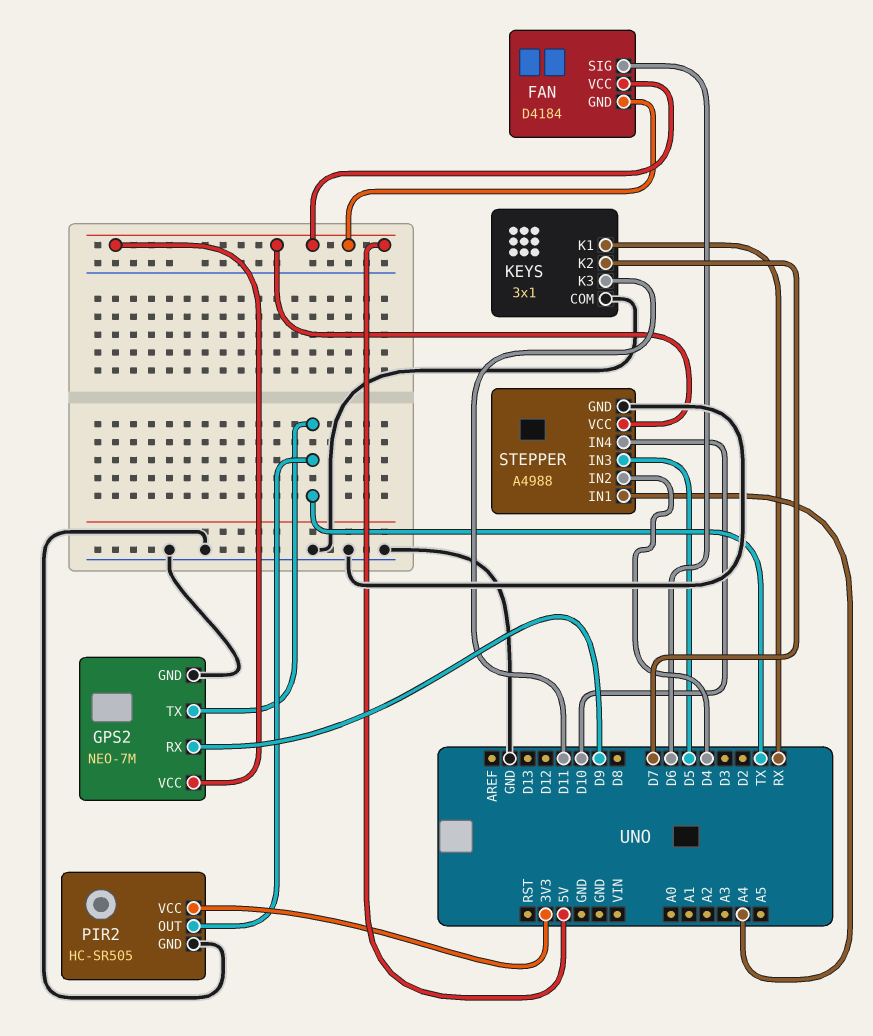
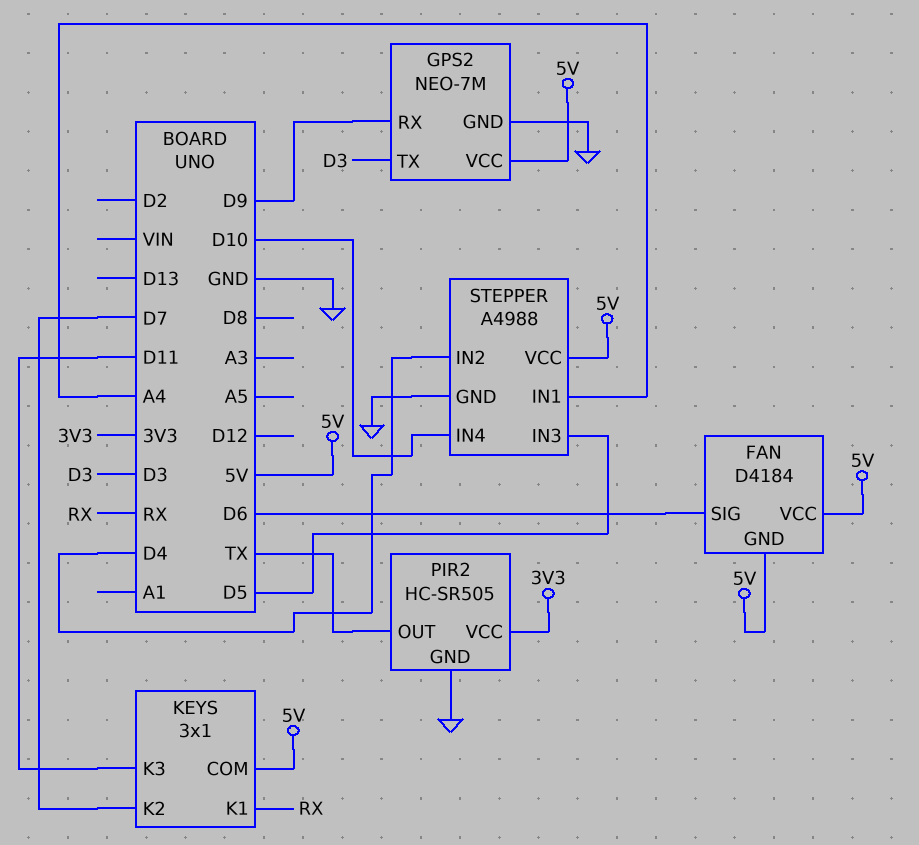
GPS2 pin TX: TX -> D3
KEYS pin COM: GND -> 5V

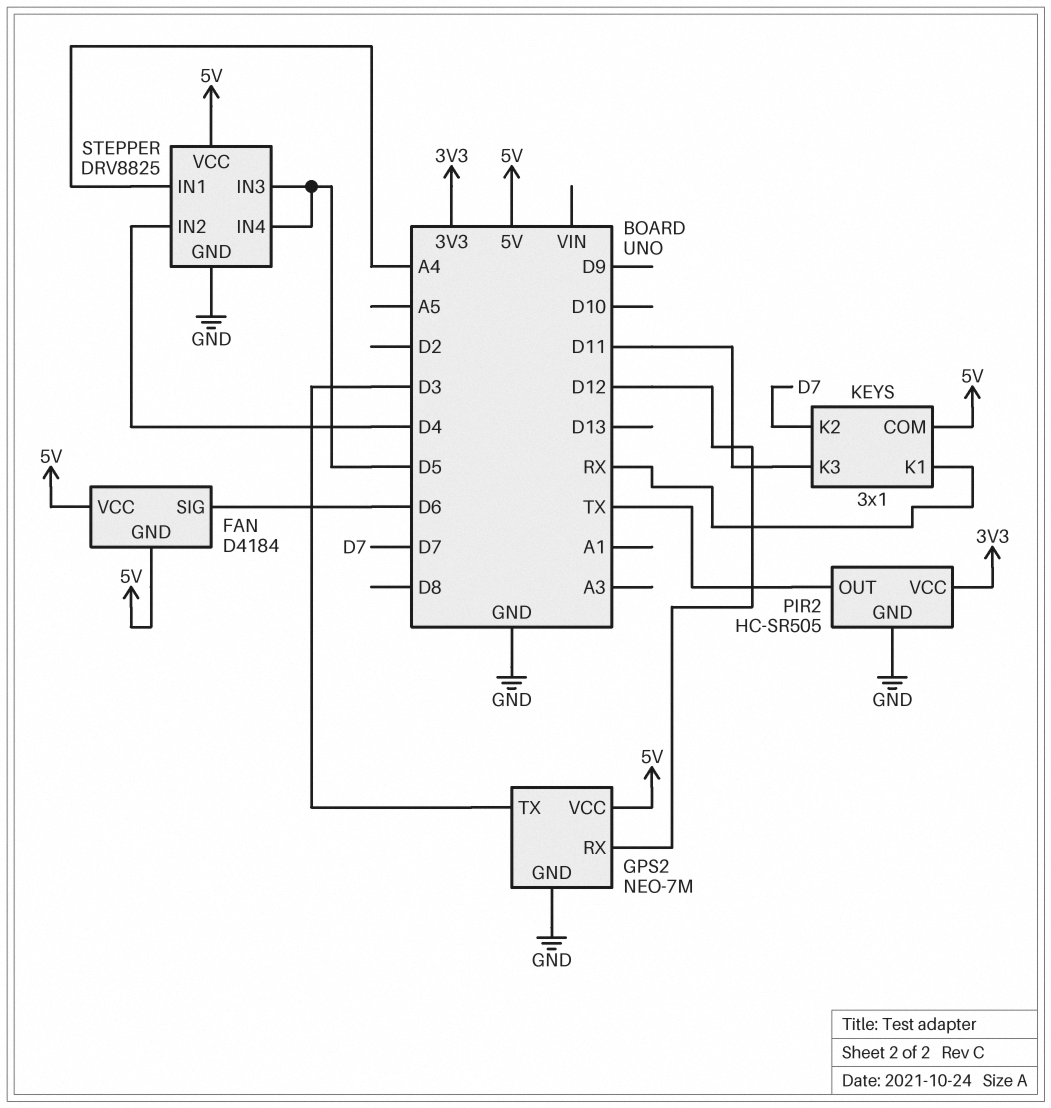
GPS2 pin RX: D9 -> D12
STEPPER: A4988 -> DRV8825
STEPPER pin IN4: D10 -> D5

